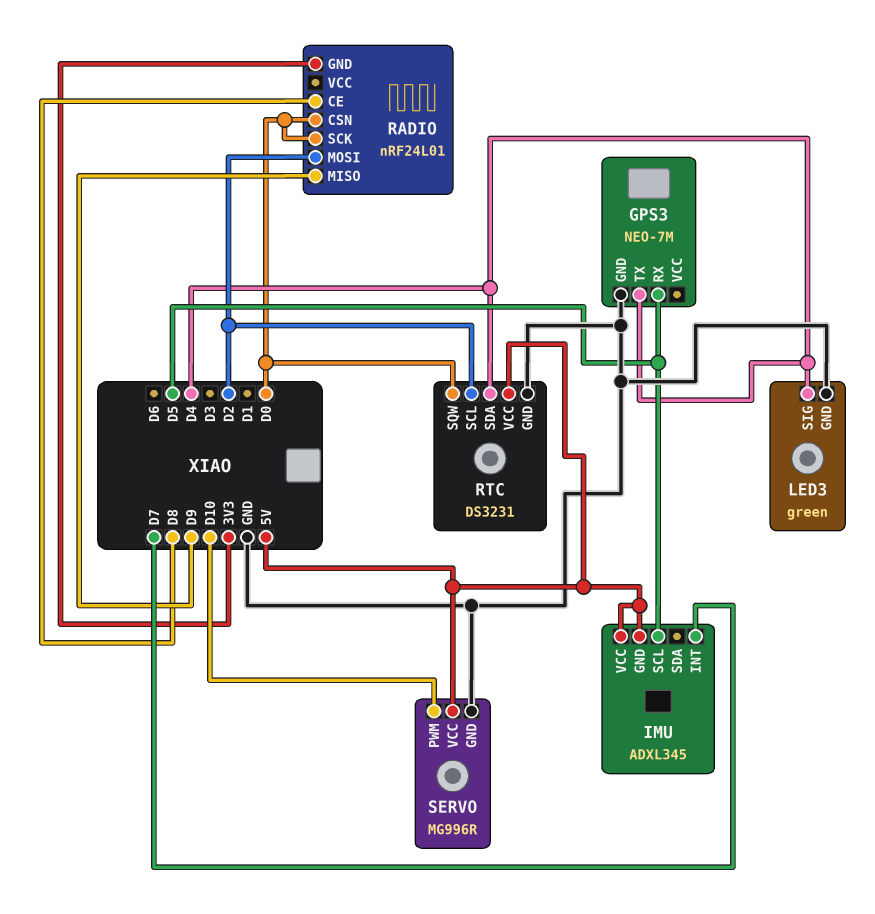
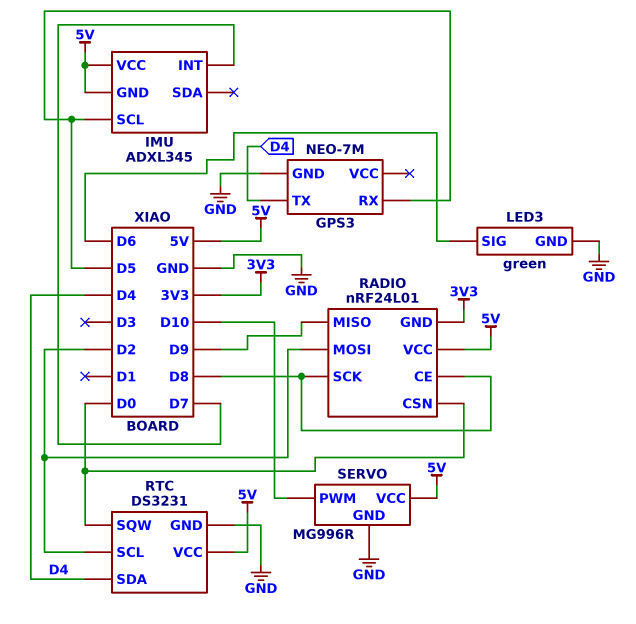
LED3 pin SIG: D4 -> D6
RADIO pin SCK: D0 -> D8
RADIO pin VCC: none -> 5V

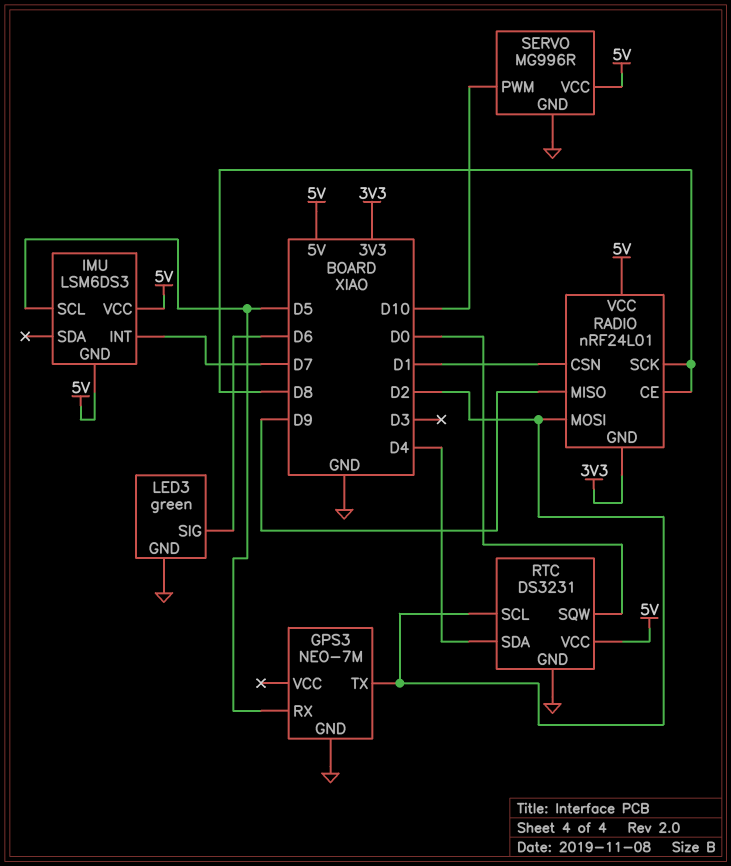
GPS3 pin TX: D4 -> D2
IMU: ADXL345 -> LSM6DS3
RADIO pin CSN: D0 -> D1

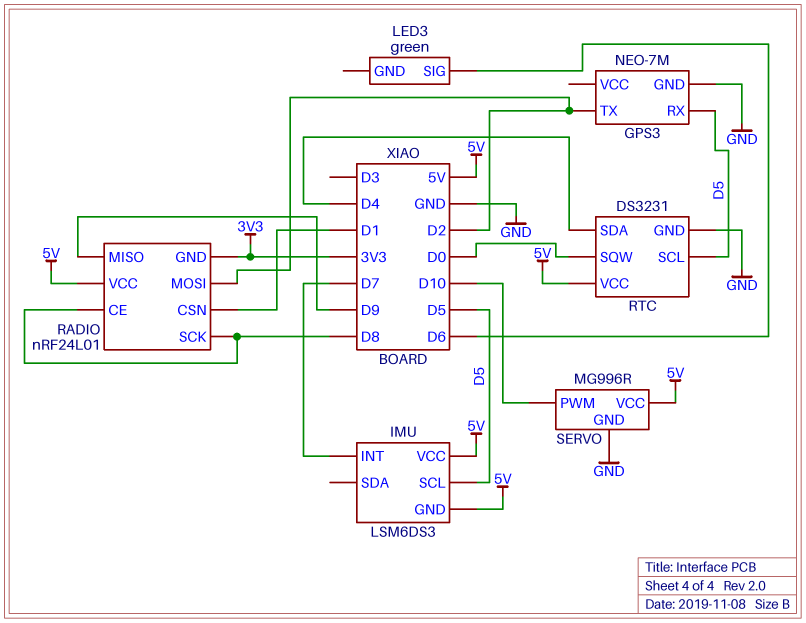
LED3 pin GND: GND -> none
RTC pin SCL: D2 -> D5

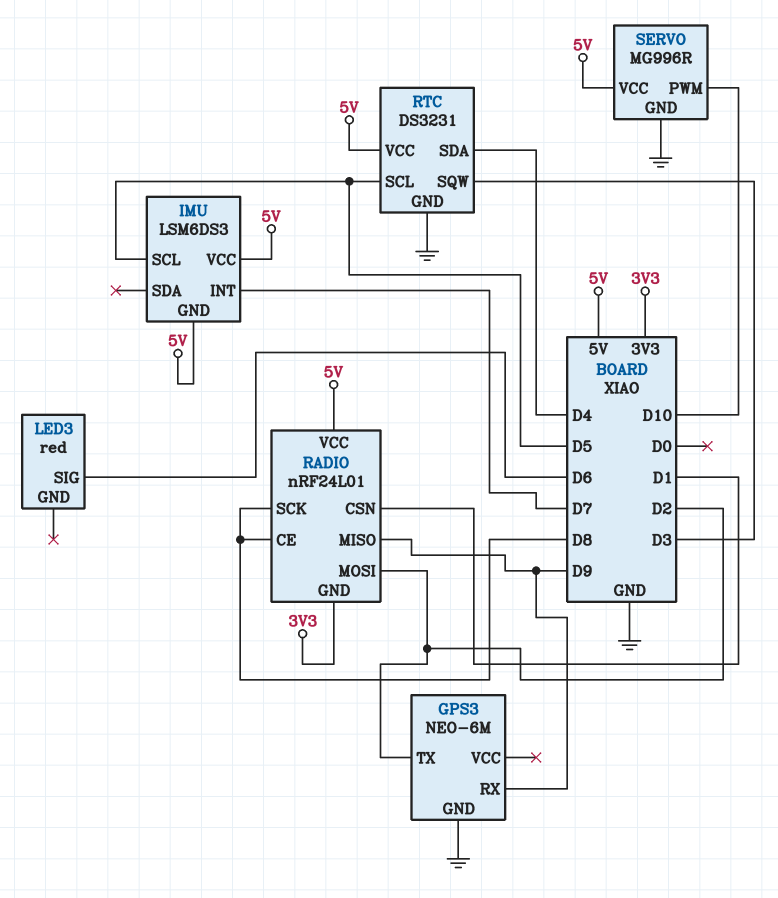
GPS3: NEO-7M -> NEO-6M
GPS3 pin RX: D5 -> D9
LED3: green -> red
RTC pin SQW: D0 -> D3

